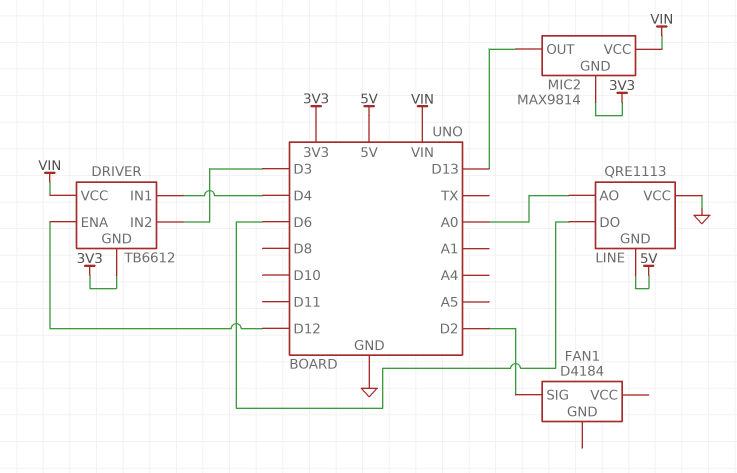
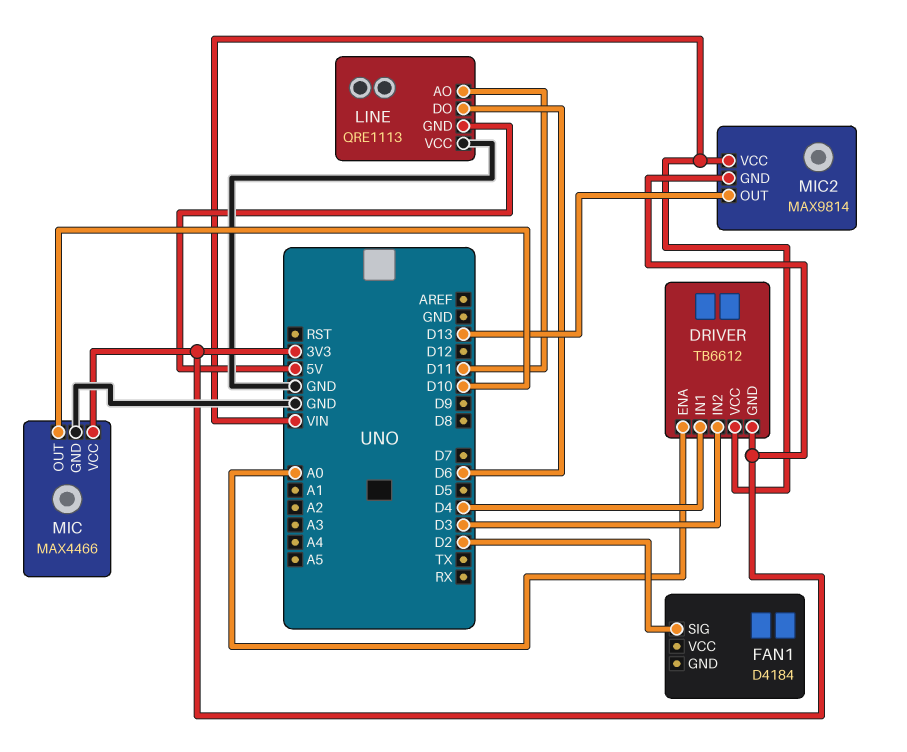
DRIVER pin ENA: D12 -> A0
LINE pin AO: A0 -> D11
MIC: none -> MAX4466
MIC pin GND: none -> GND
MIC pin OUT: none -> D10
MIC pin VCC: none -> 3V3

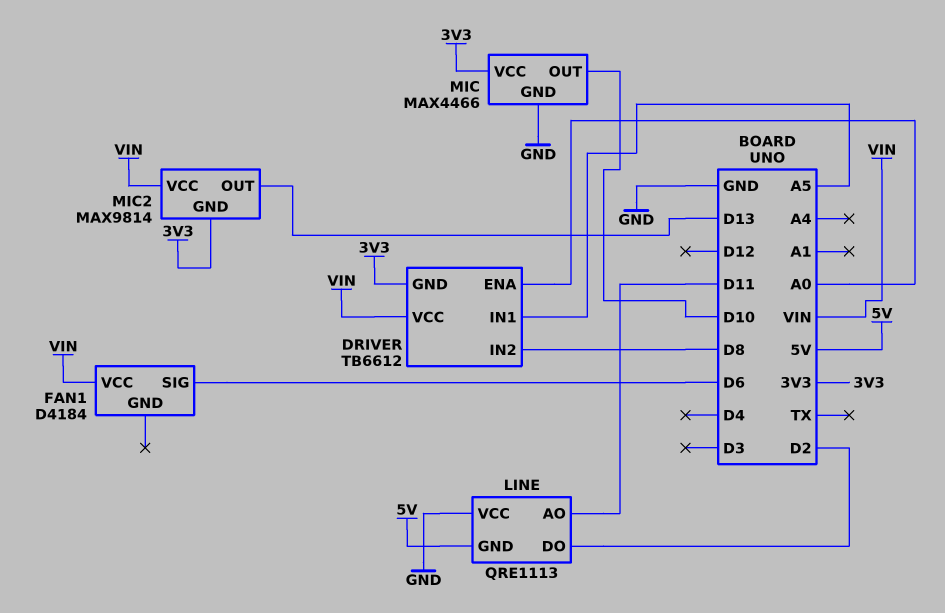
DRIVER pin IN1: D4 -> A5
DRIVER pin IN2: D3 -> D8
FAN1 pin SIG: D2 -> D6
FAN1 pin VCC: none -> VIN
LINE pin DO: D6 -> D2

